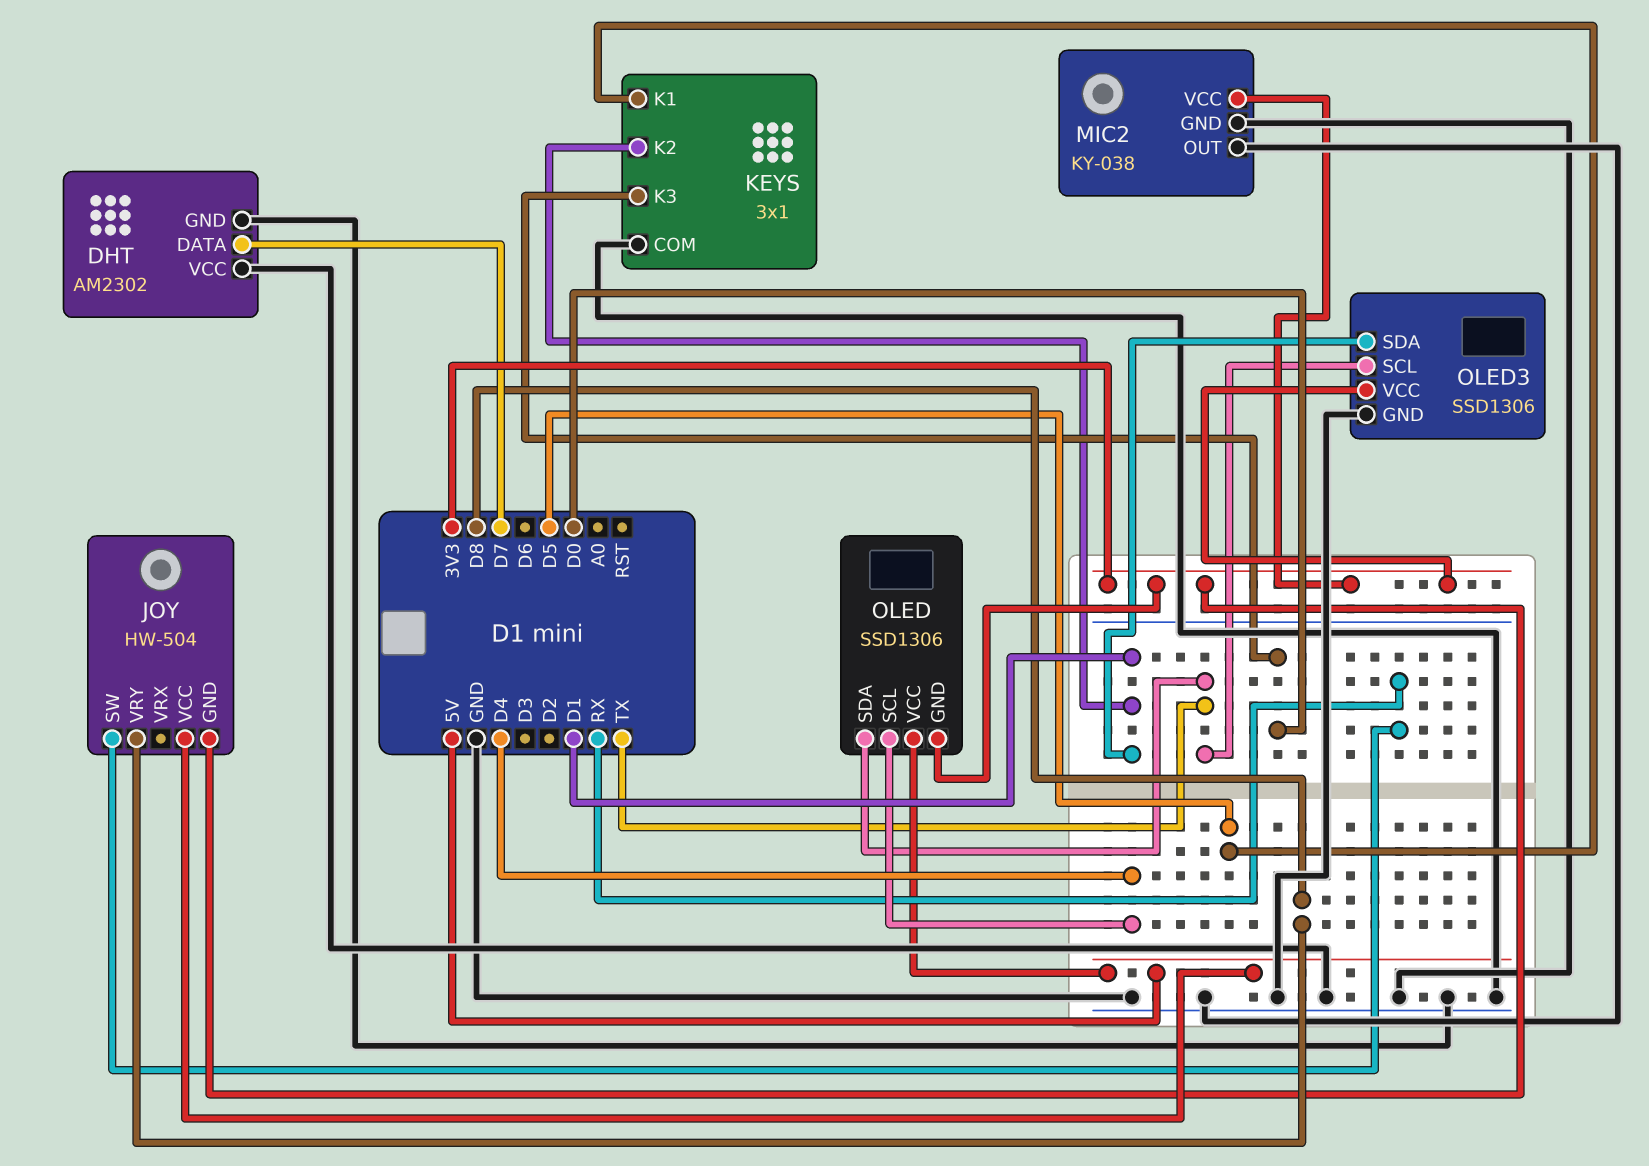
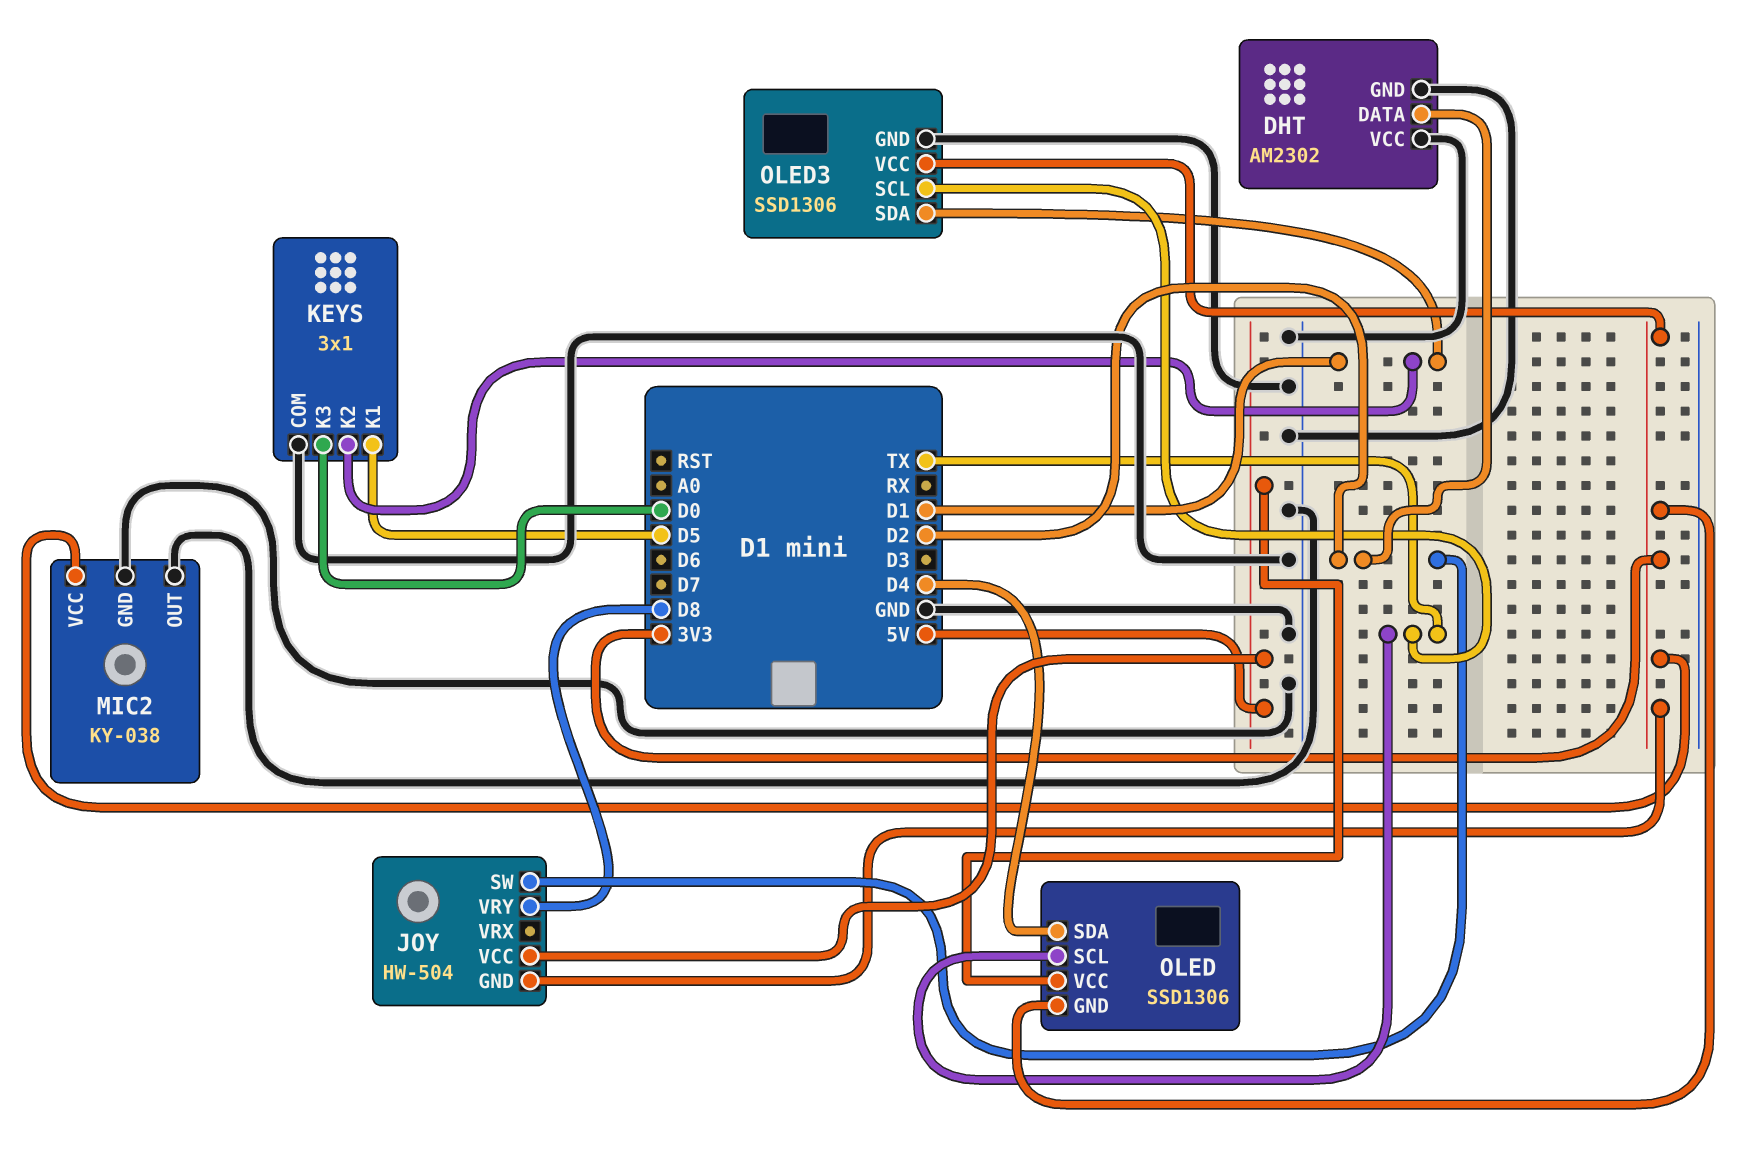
DHT pin DATA: D7 -> D2
JOY pin SW: RX -> D2
OLED pin SCL: D4 -> TX
OLED pin SDA: TX -> D4

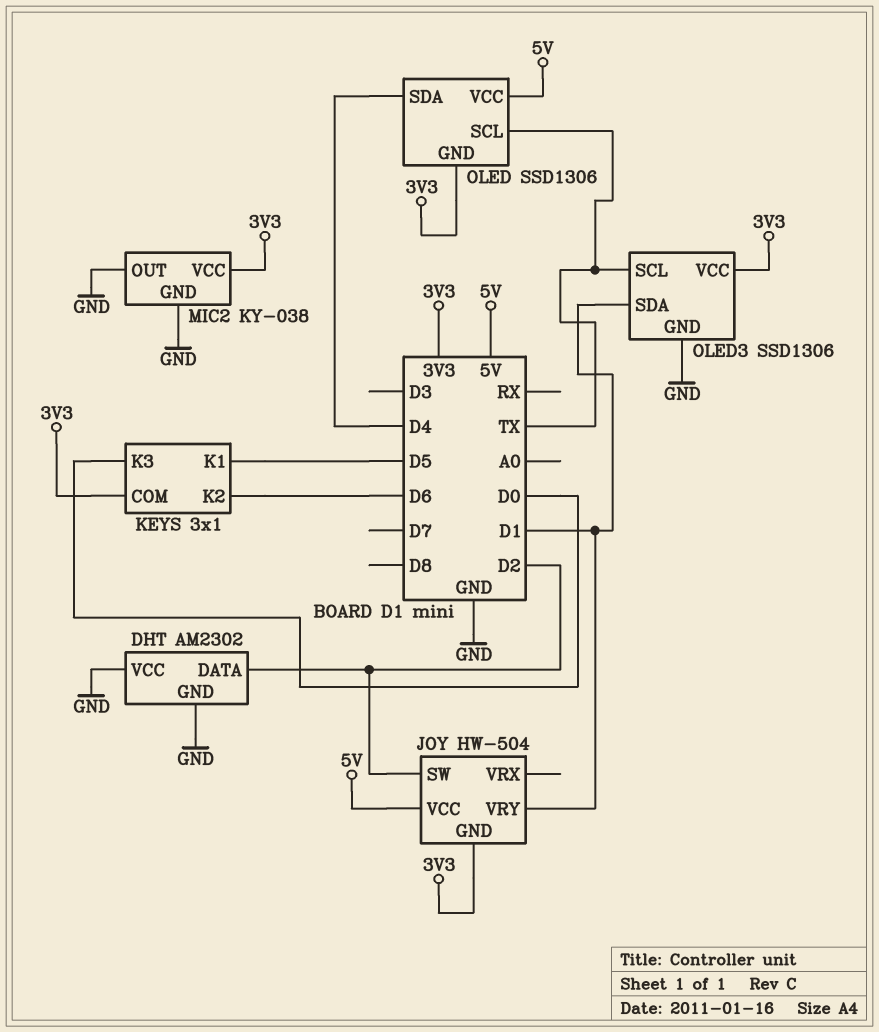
JOY pin VRY: D8 -> D1
KEYS pin COM: GND -> 3V3
KEYS pin K2: D1 -> D6

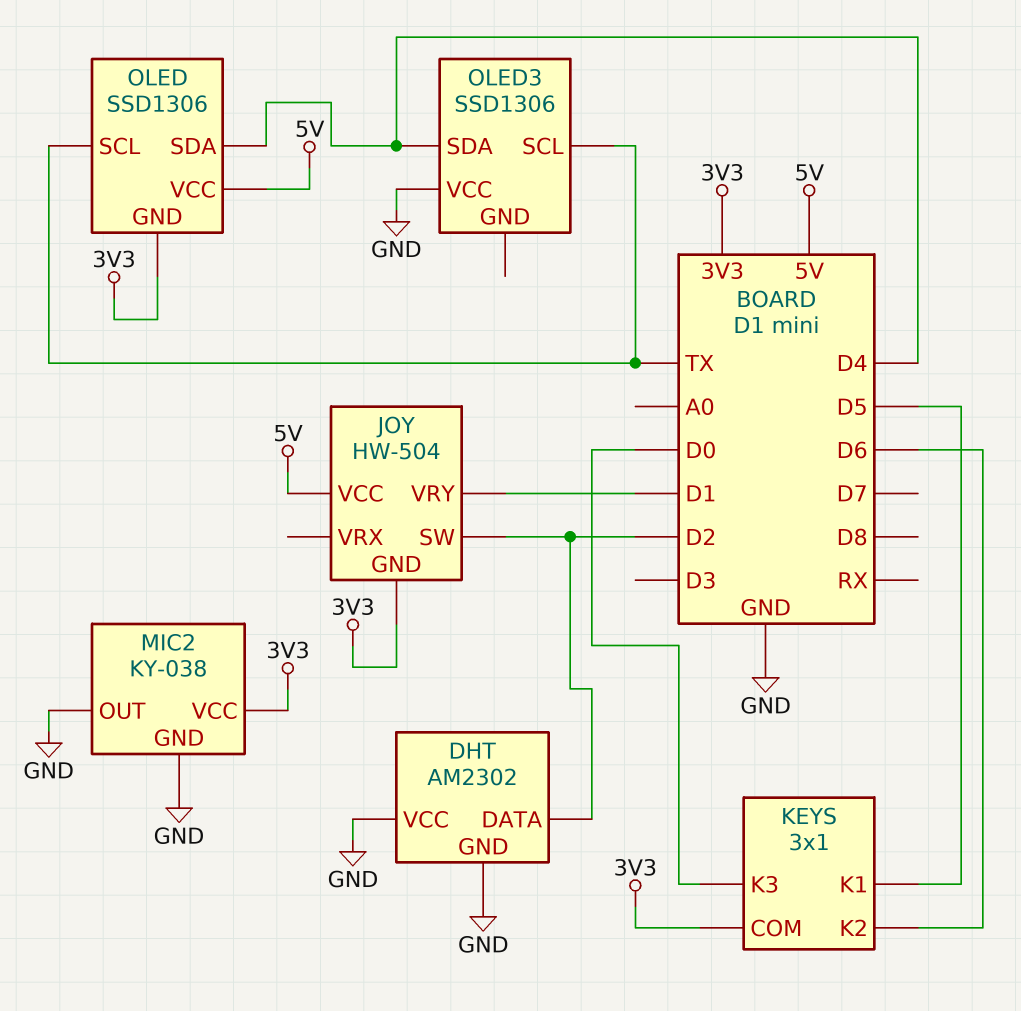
OLED3 pin GND: GND -> none
OLED3 pin SDA: D1 -> D4
OLED3 pin VCC: 3V3 -> GND

